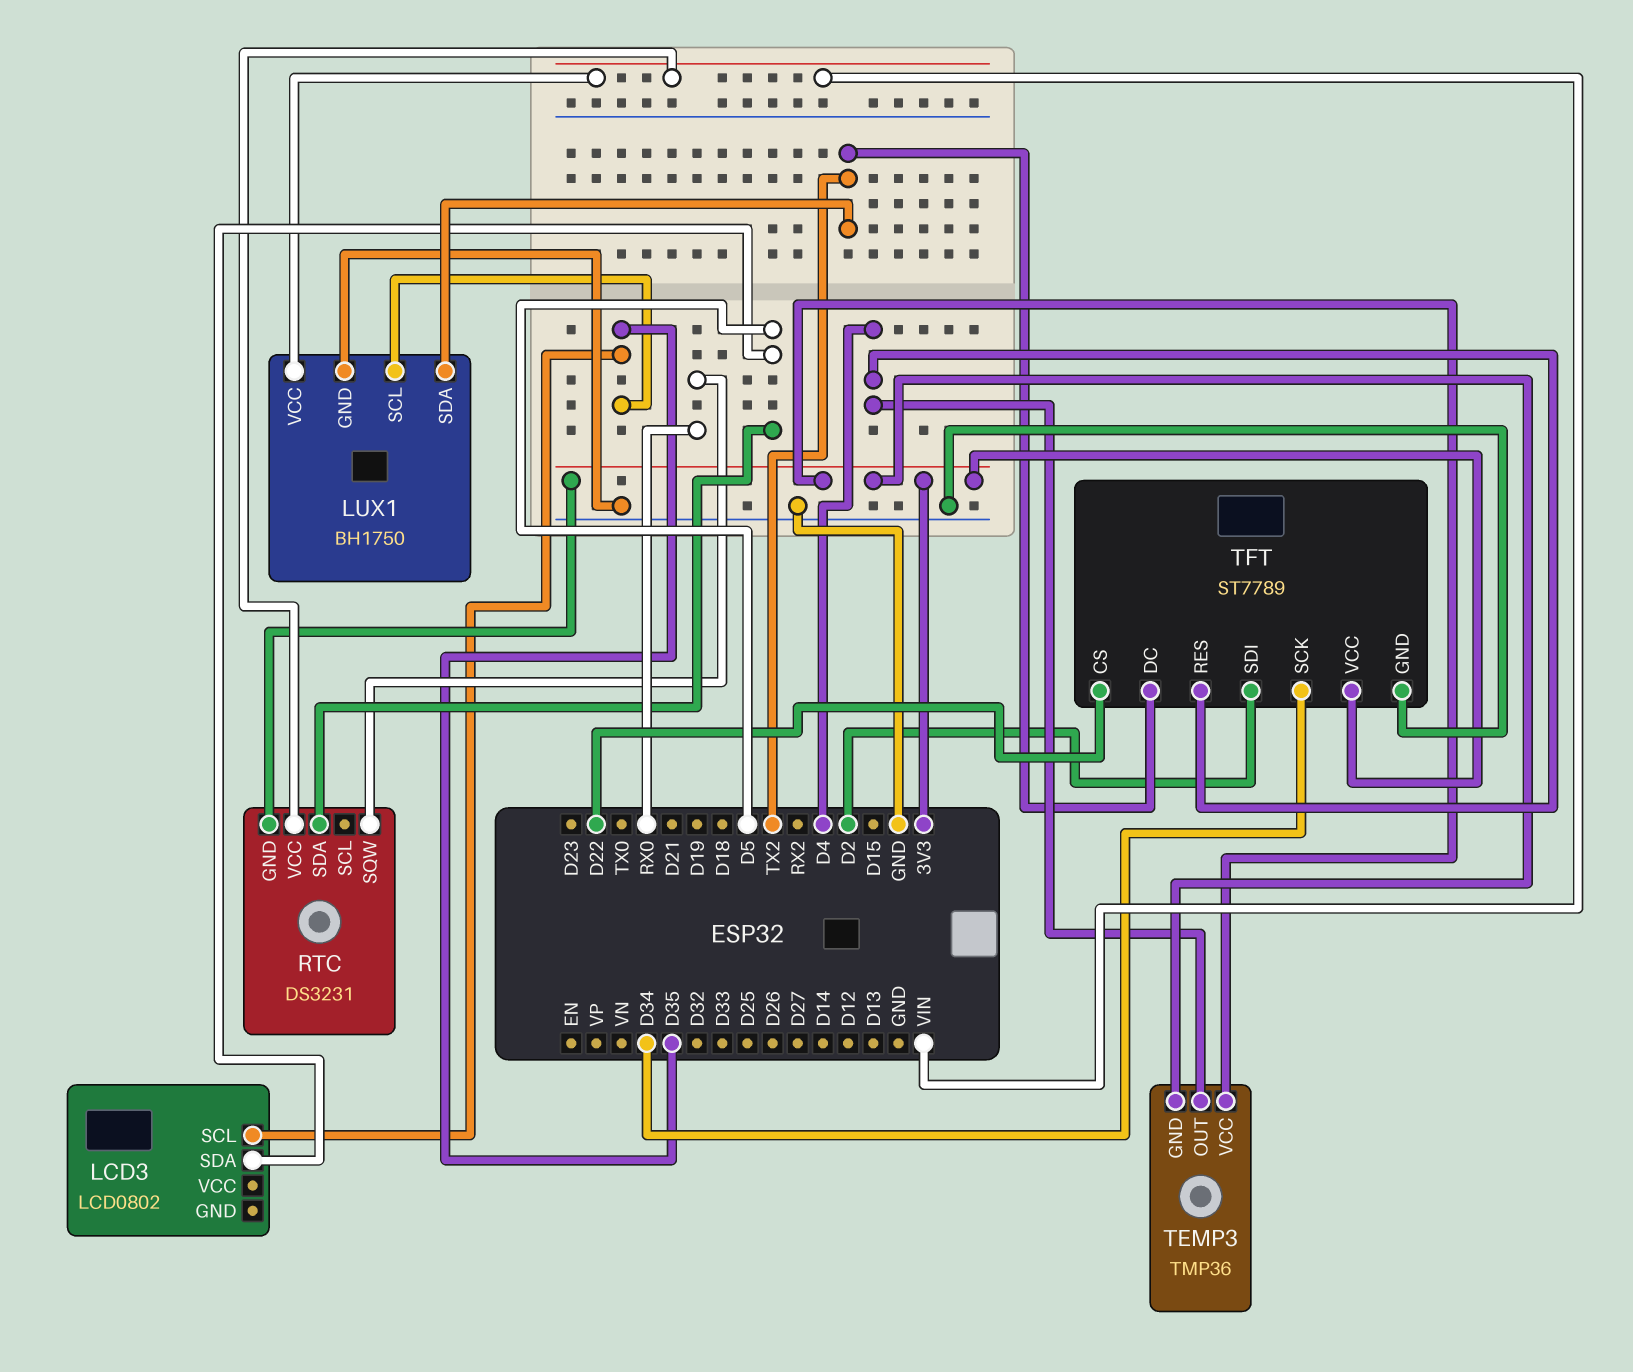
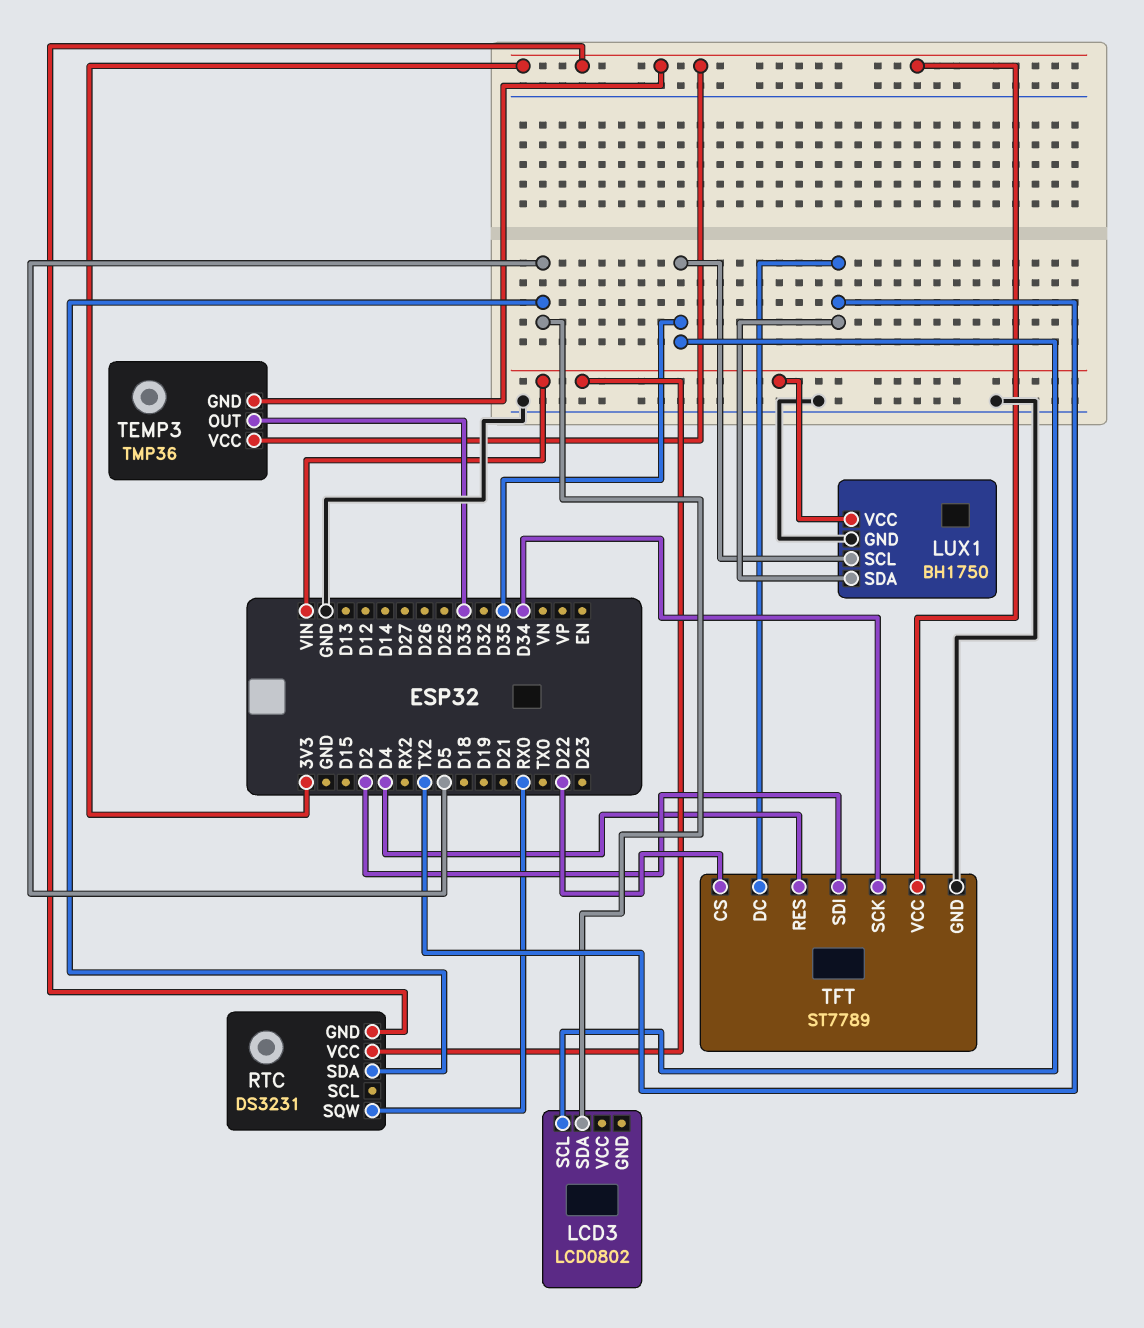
TEMP3 pin OUT: D4 -> D33

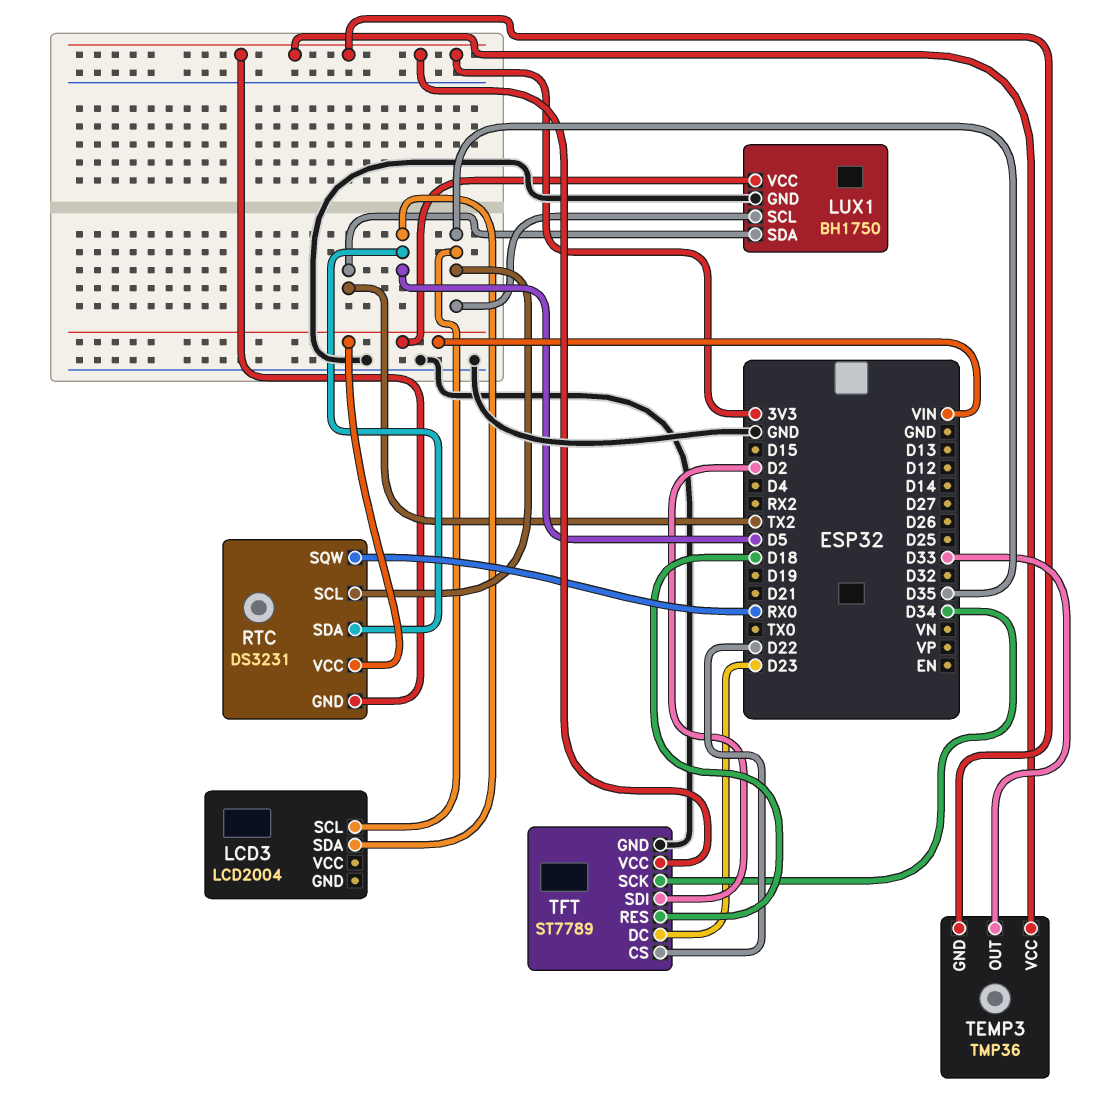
LCD3: LCD0802 -> LCD2004
RTC pin SCL: none -> D35
TFT pin DC: TX2 -> D23
TFT pin RES: D4 -> D18

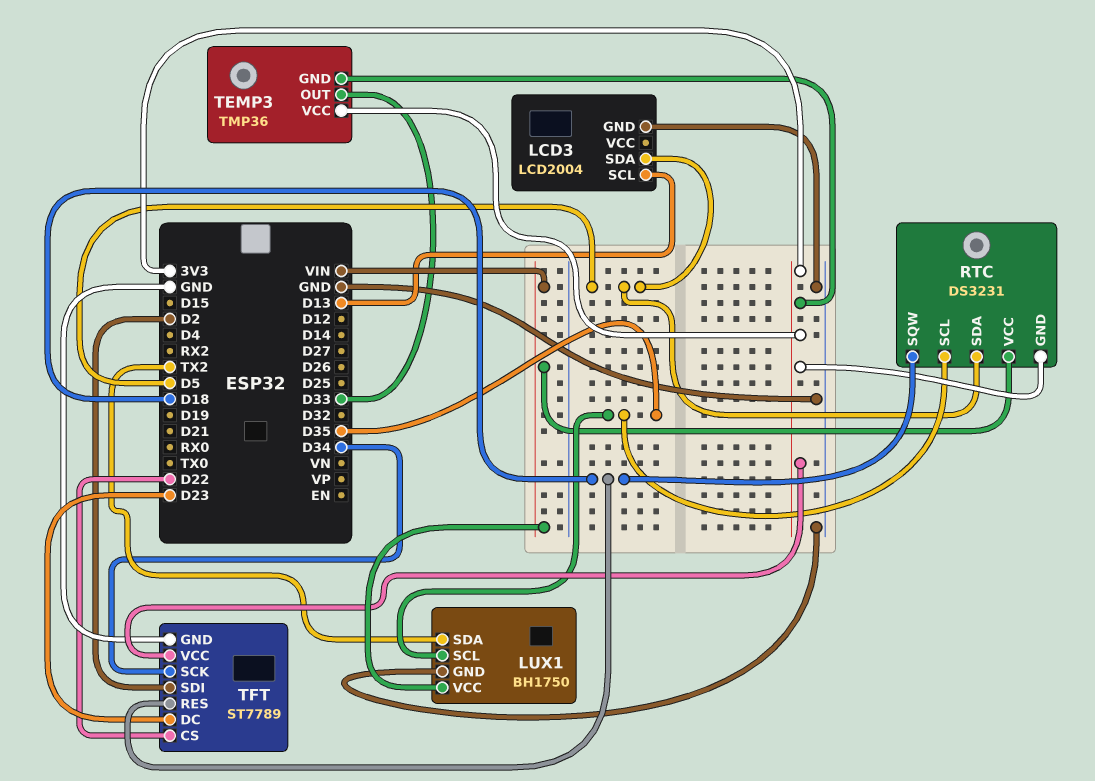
LCD3 pin GND: none -> GND
LCD3 pin SCL: D35 -> D13
RTC pin SQW: RX0 -> D18

